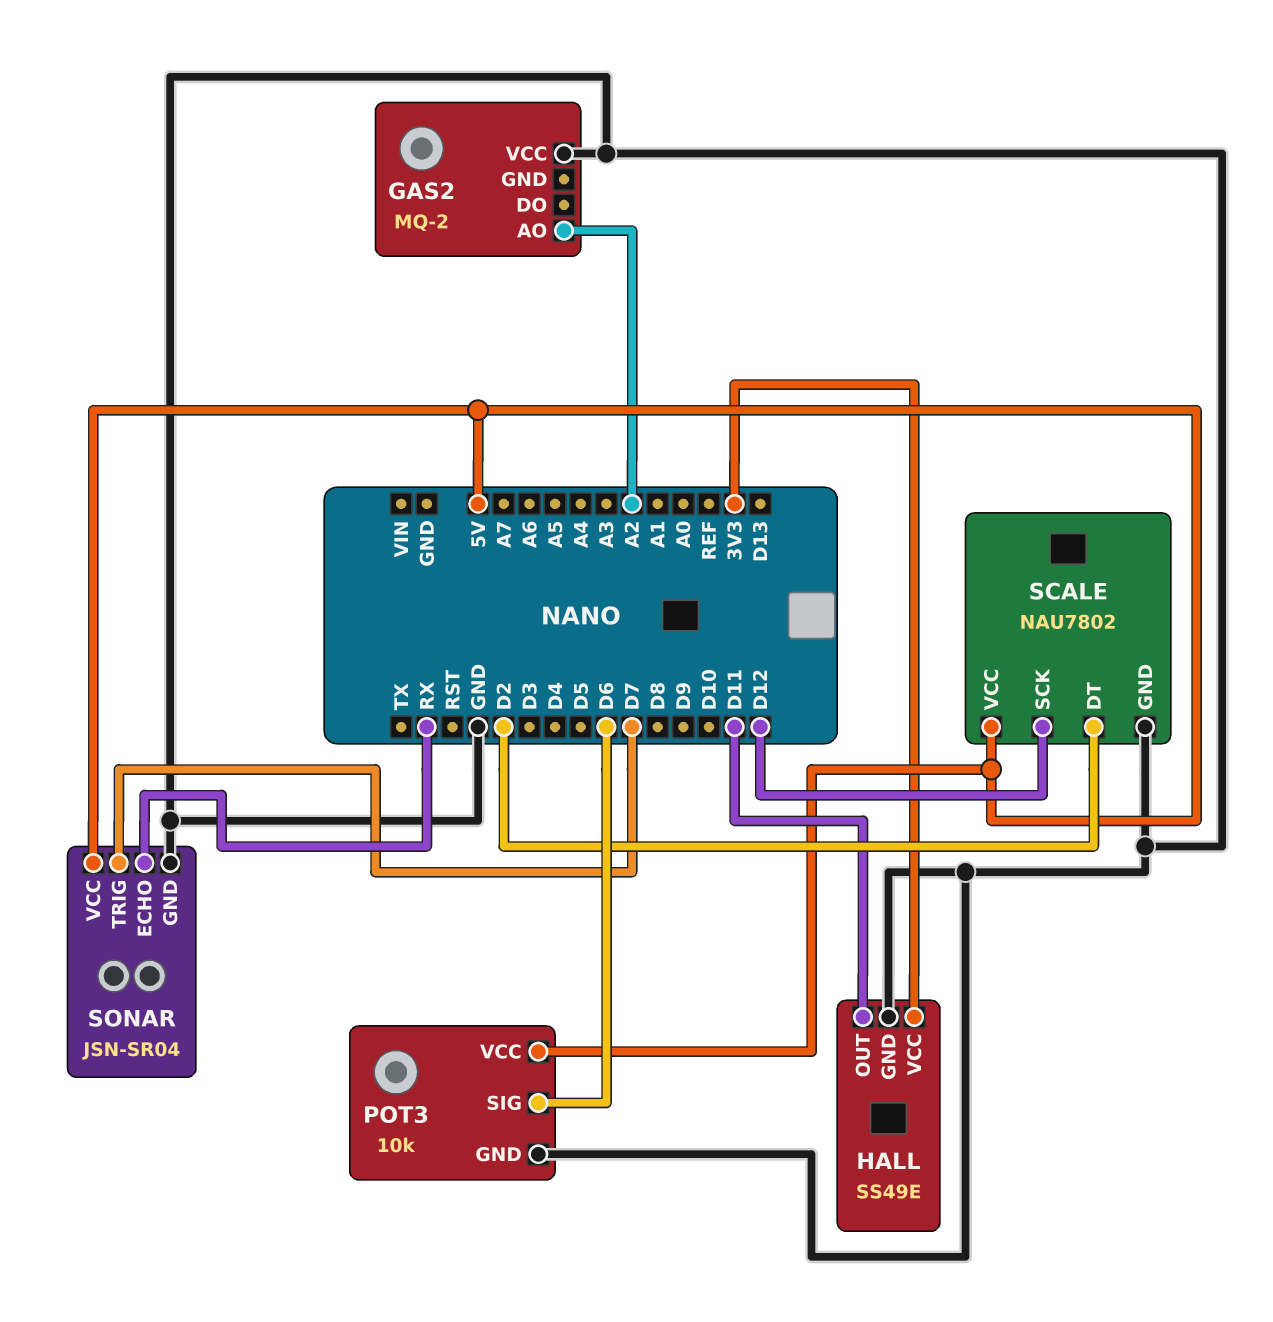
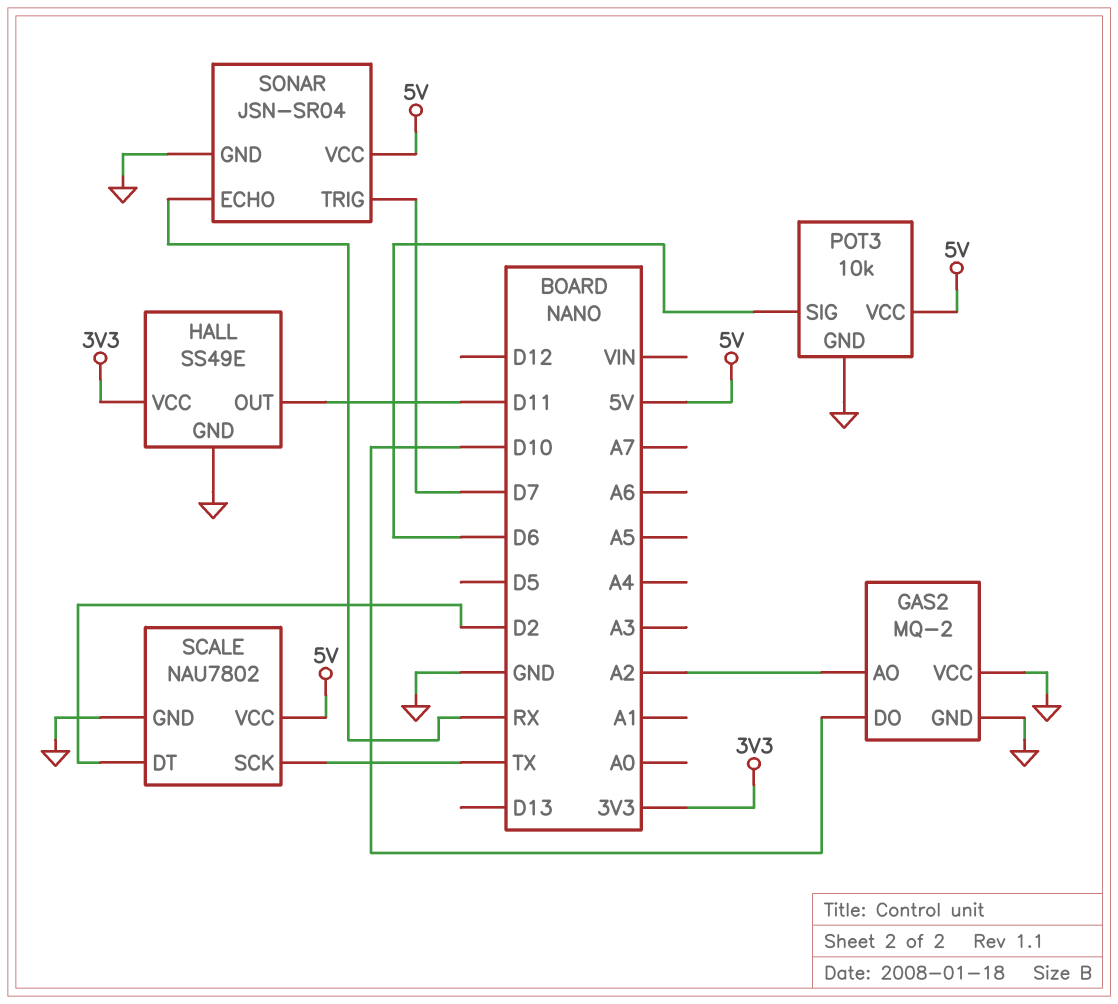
GAS2 pin DO: none -> D10
GAS2 pin GND: none -> GND
SCALE pin SCK: D12 -> TX

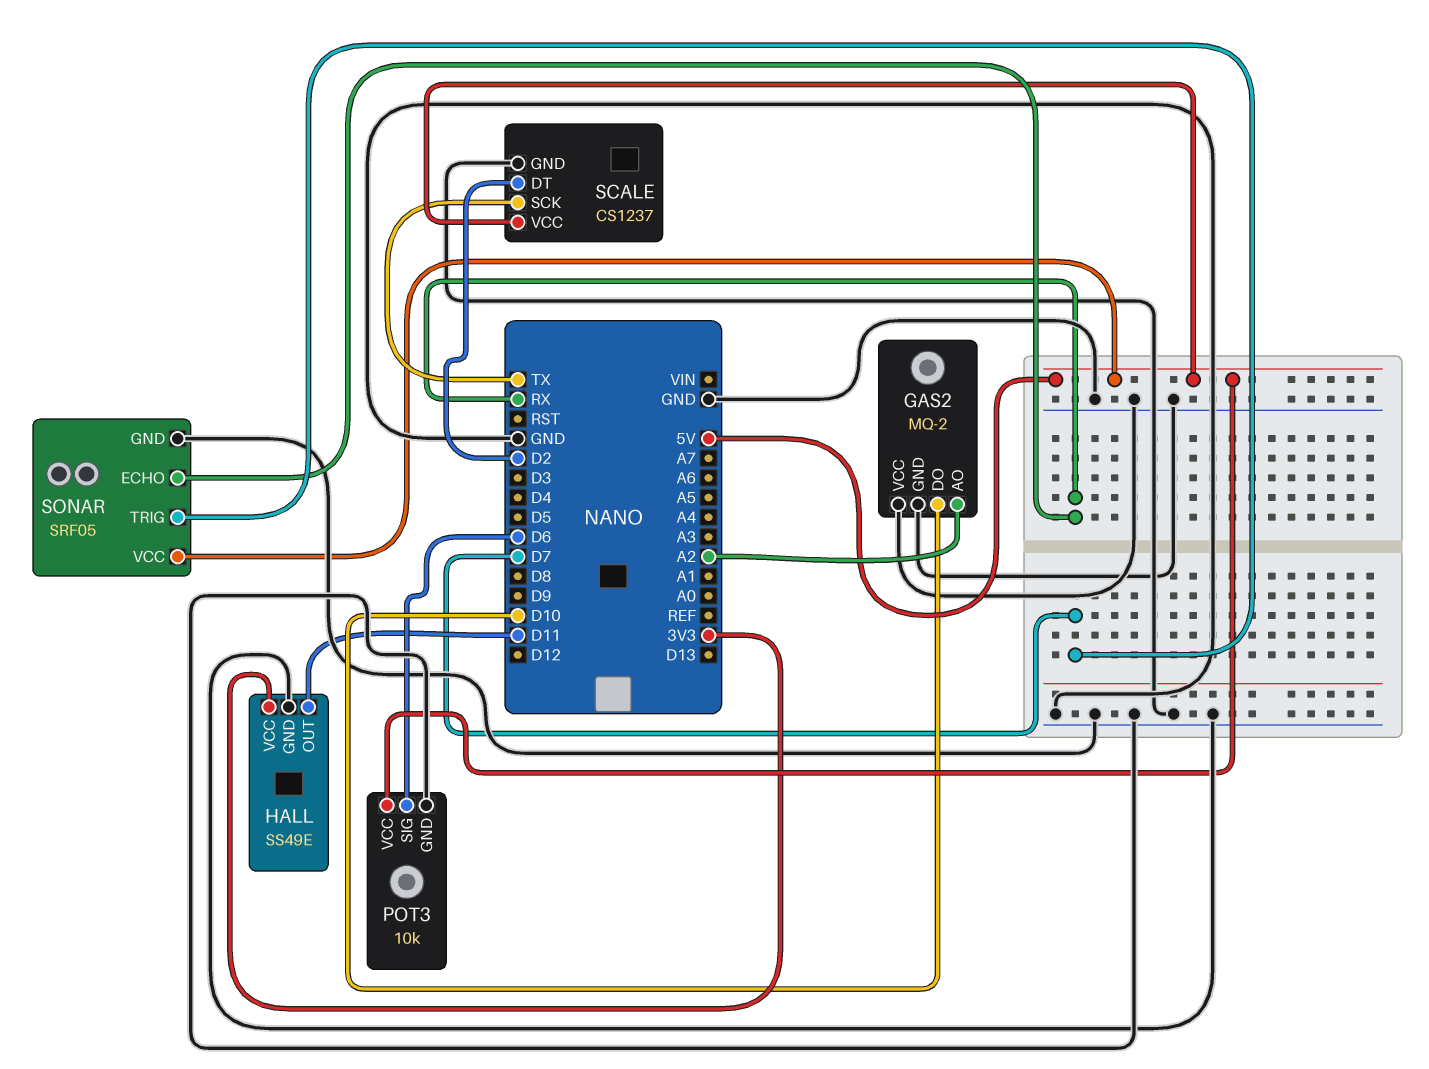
SCALE: NAU7802 -> CS1237
SONAR: JSN-SR04 -> SRF05

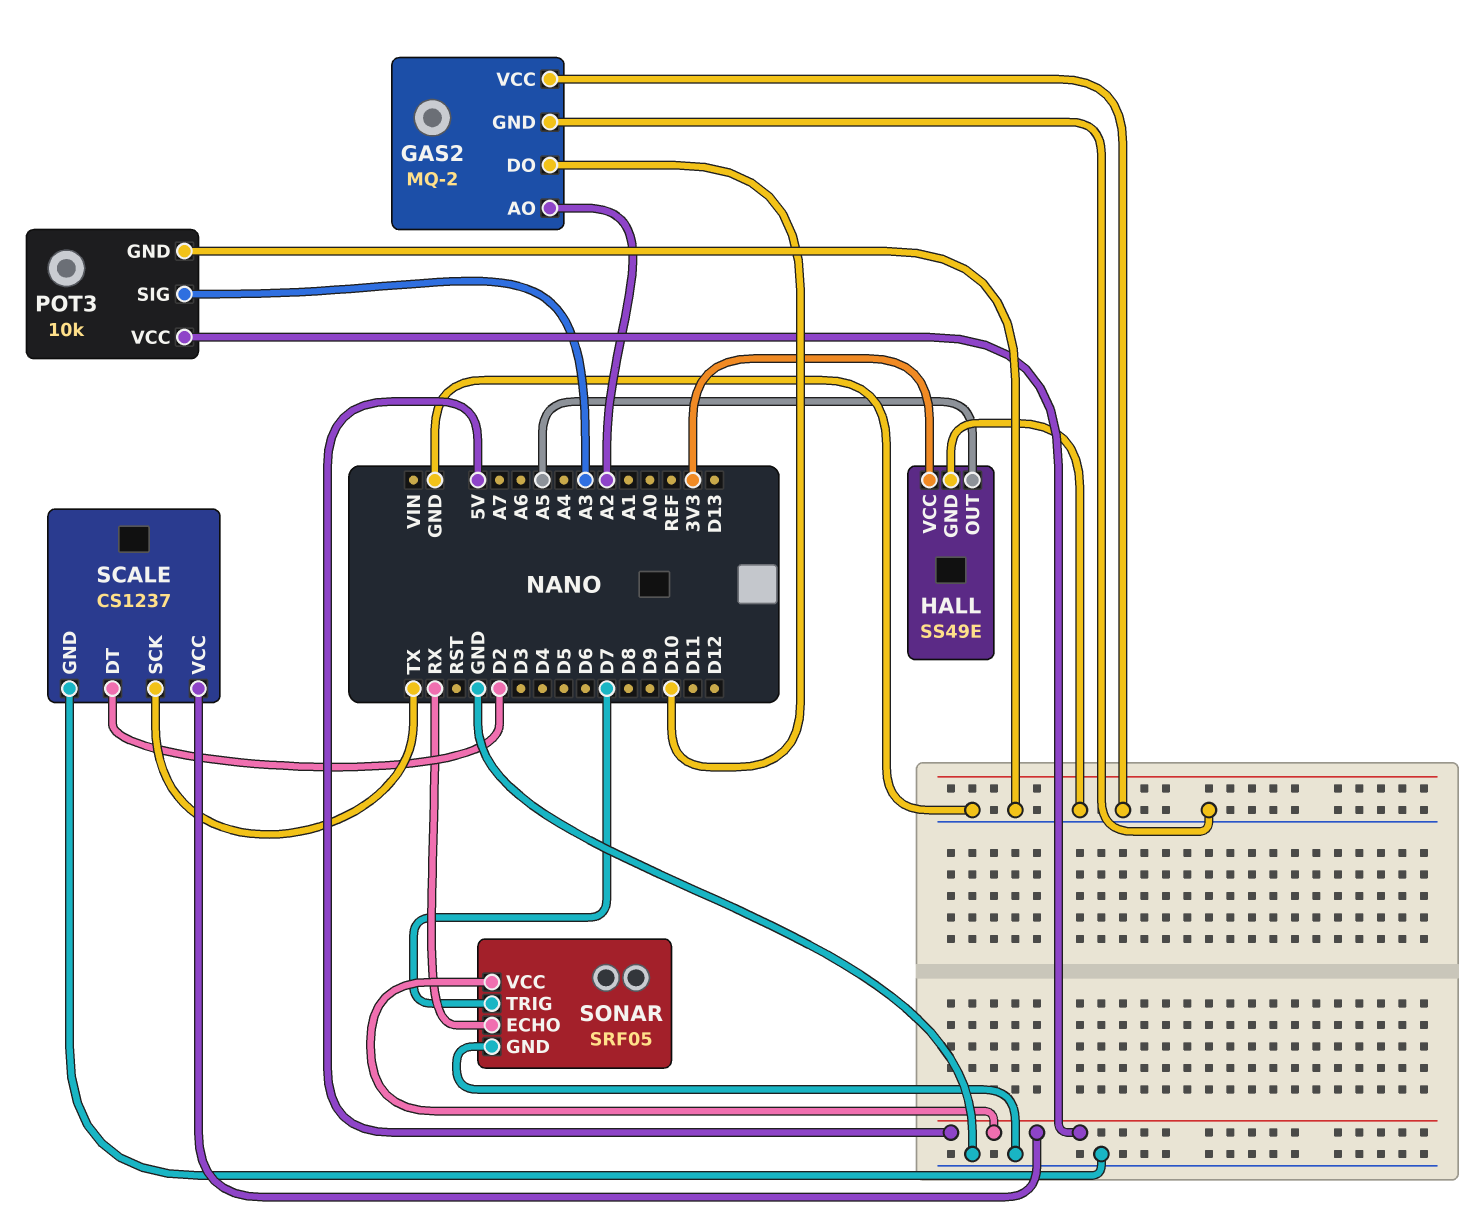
HALL pin OUT: D11 -> A5
POT3 pin SIG: D6 -> A3

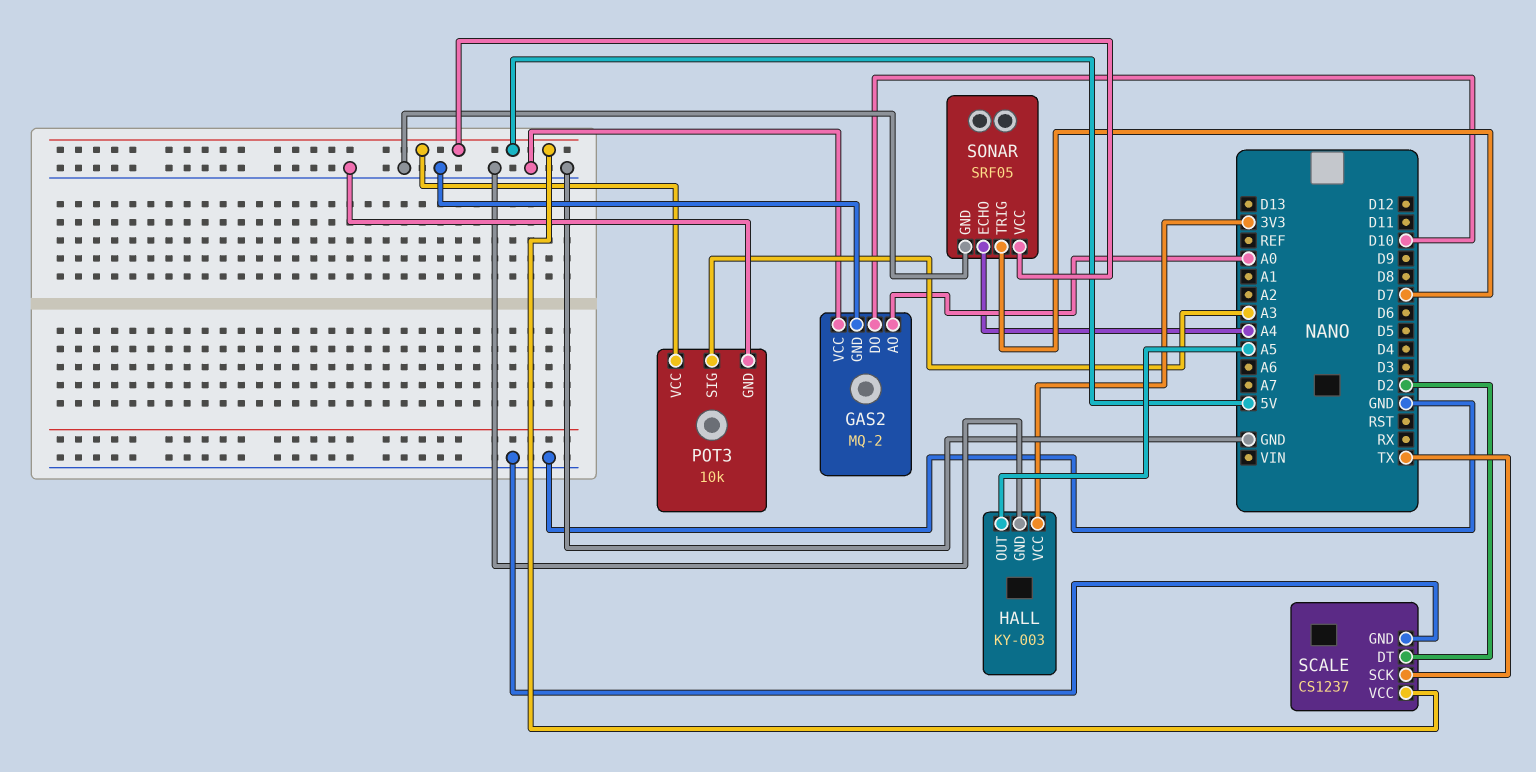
GAS2 pin AO: A2 -> A0
HALL: SS49E -> KY-003
SONAR pin ECHO: RX -> A4

